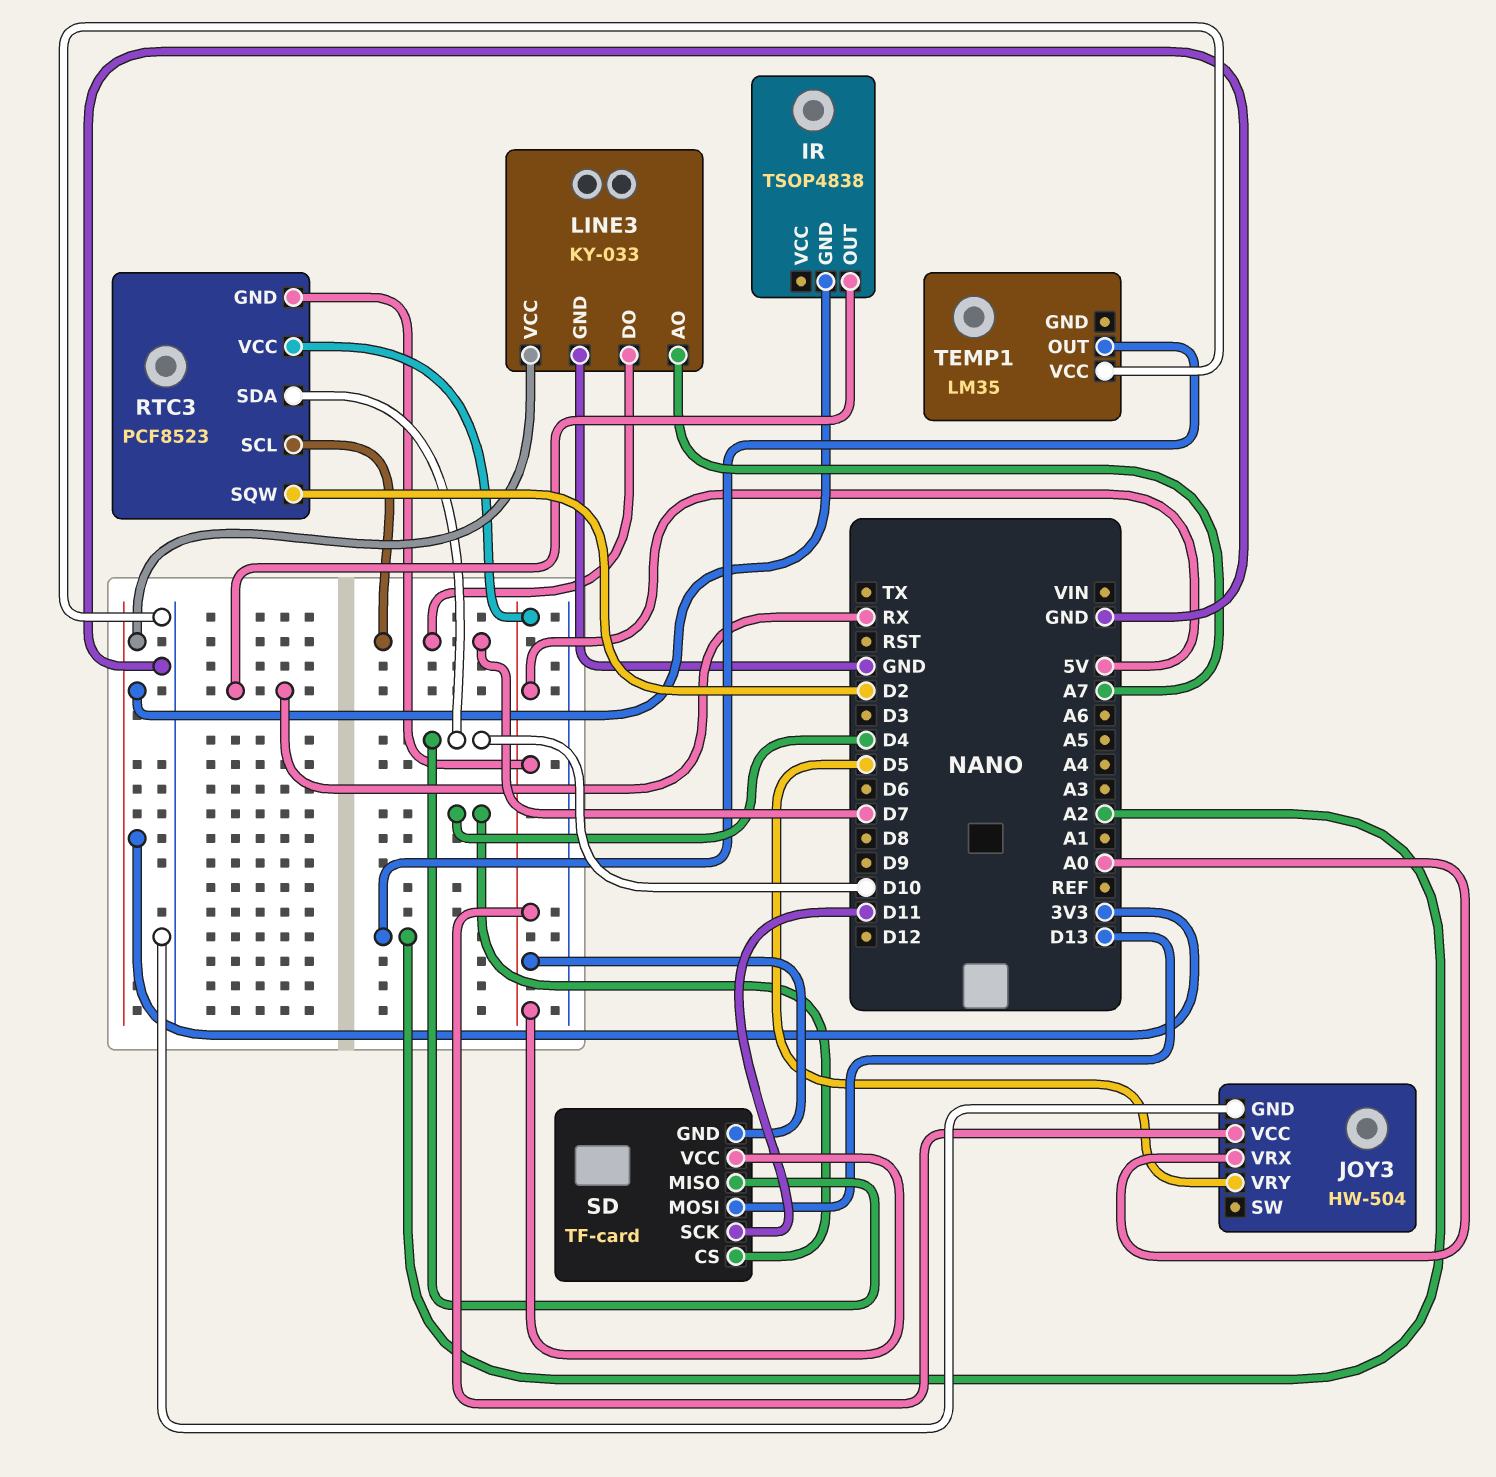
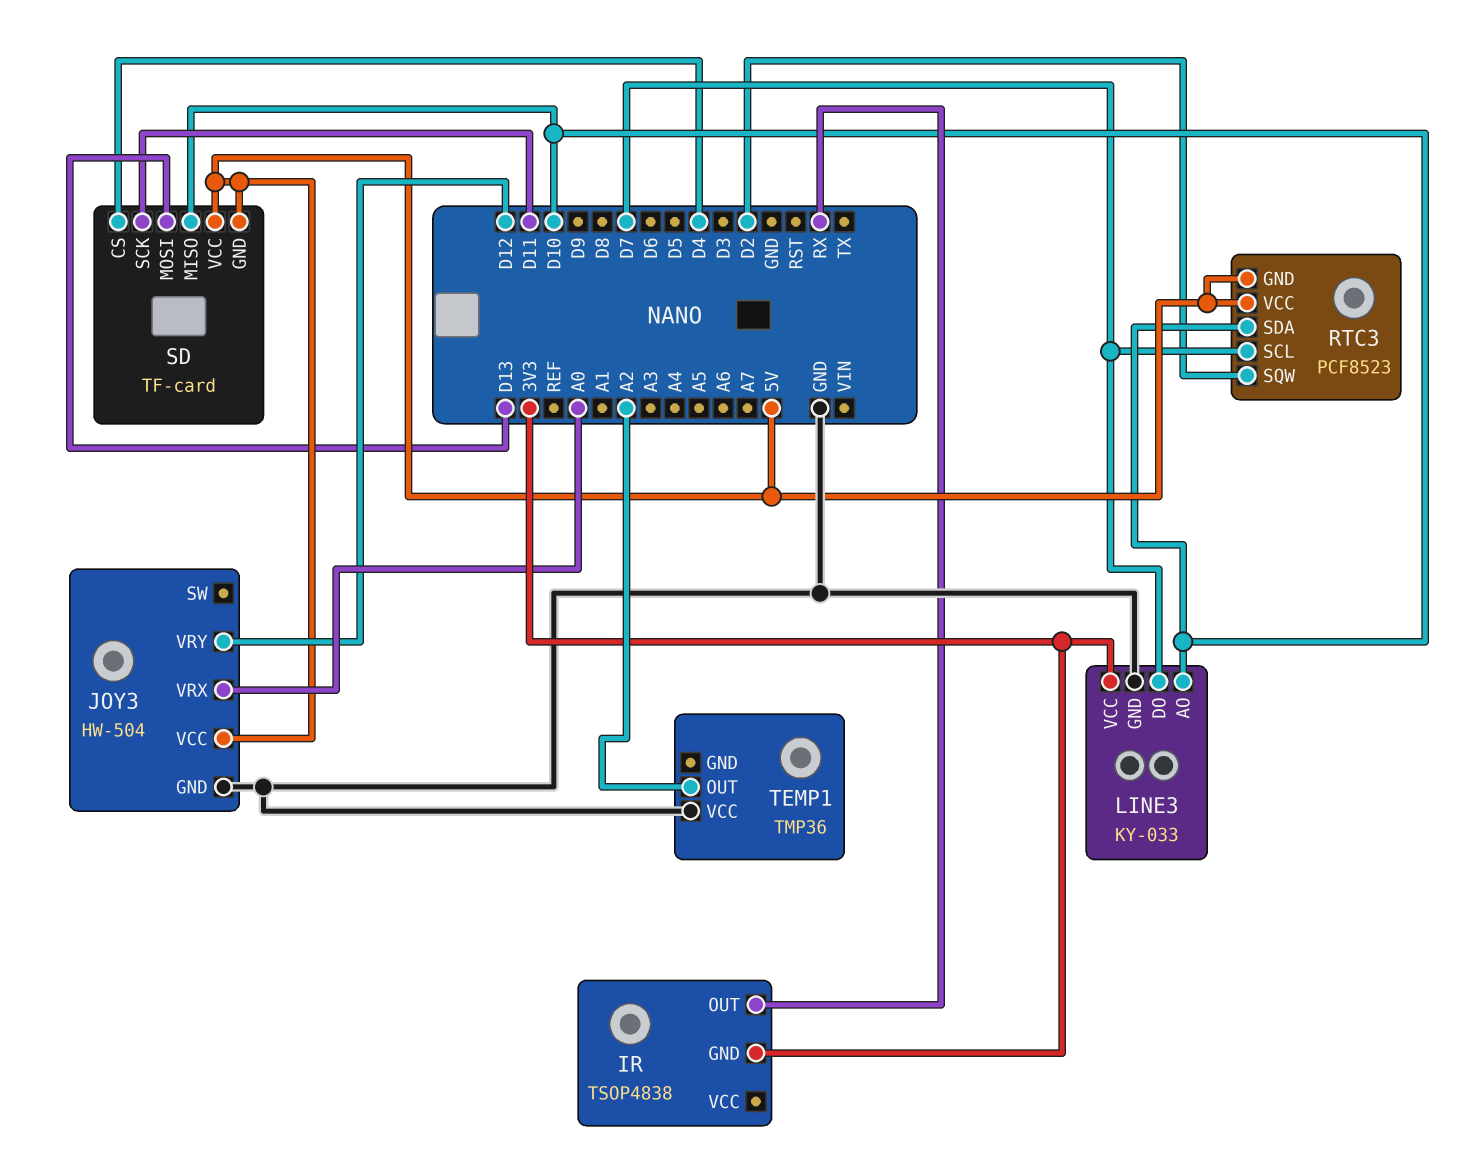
JOY3 pin VRY: D5 -> D12
LINE3 pin AO: A7 -> D10
TEMP1: LM35 -> TMP36

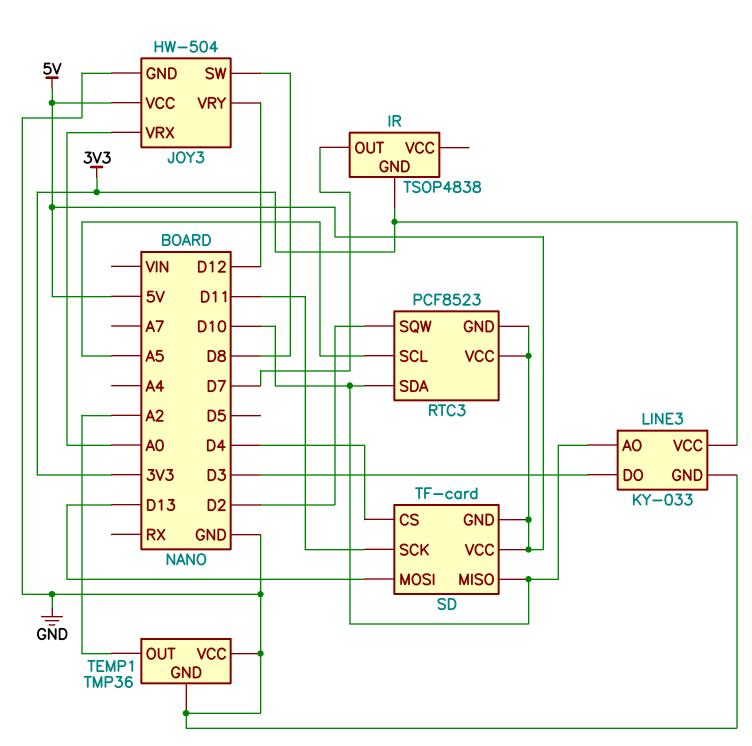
IR pin OUT: RX -> D7
JOY3 pin SW: none -> D8
LINE3 pin DO: D7 -> D3
RTC3 pin SCL: D7 -> A5
TEMP1 pin GND: none -> GND

